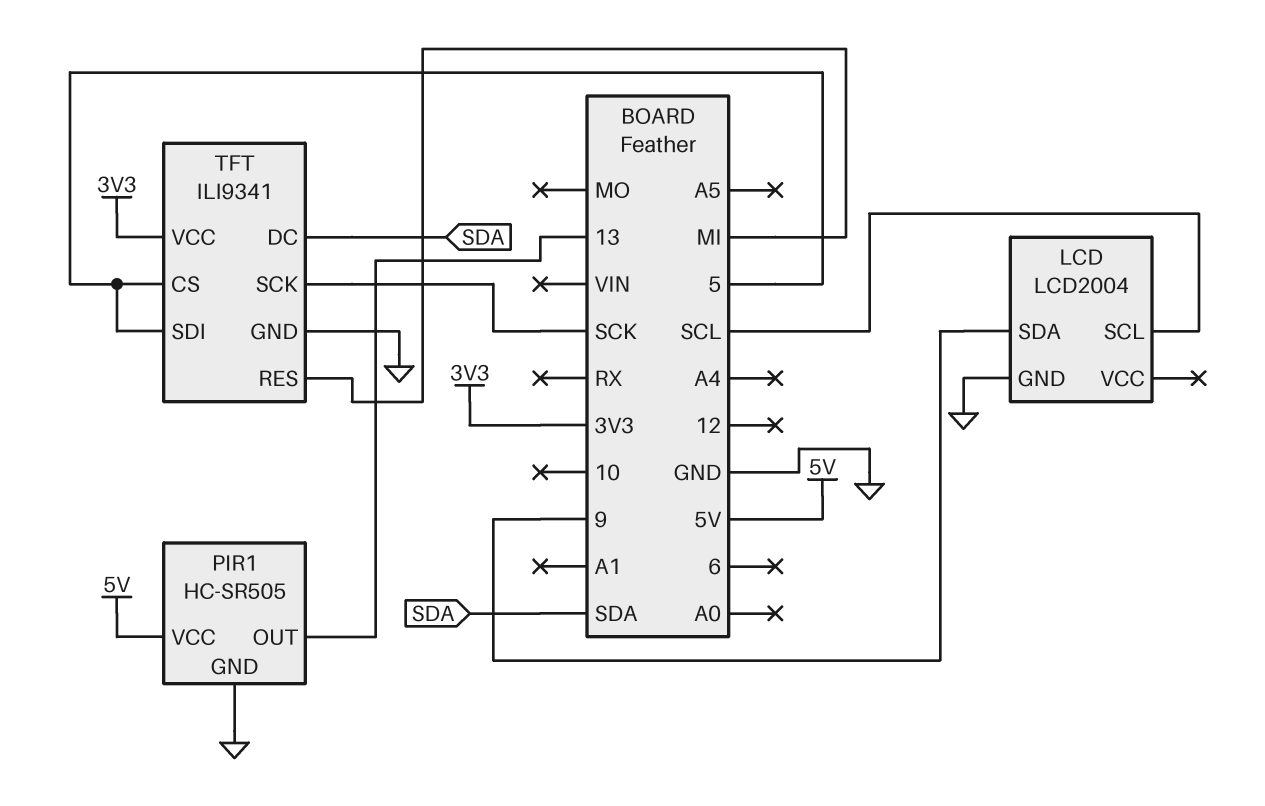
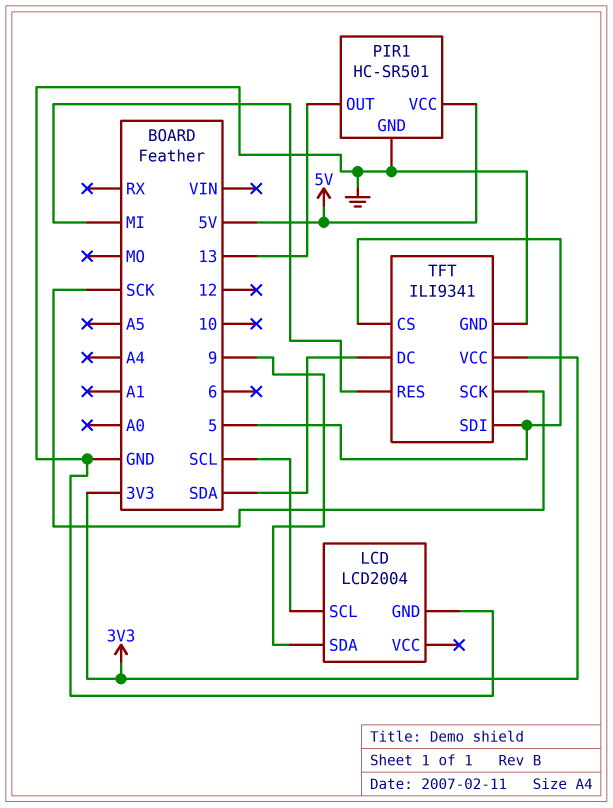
PIR1: HC-SR505 -> HC-SR501

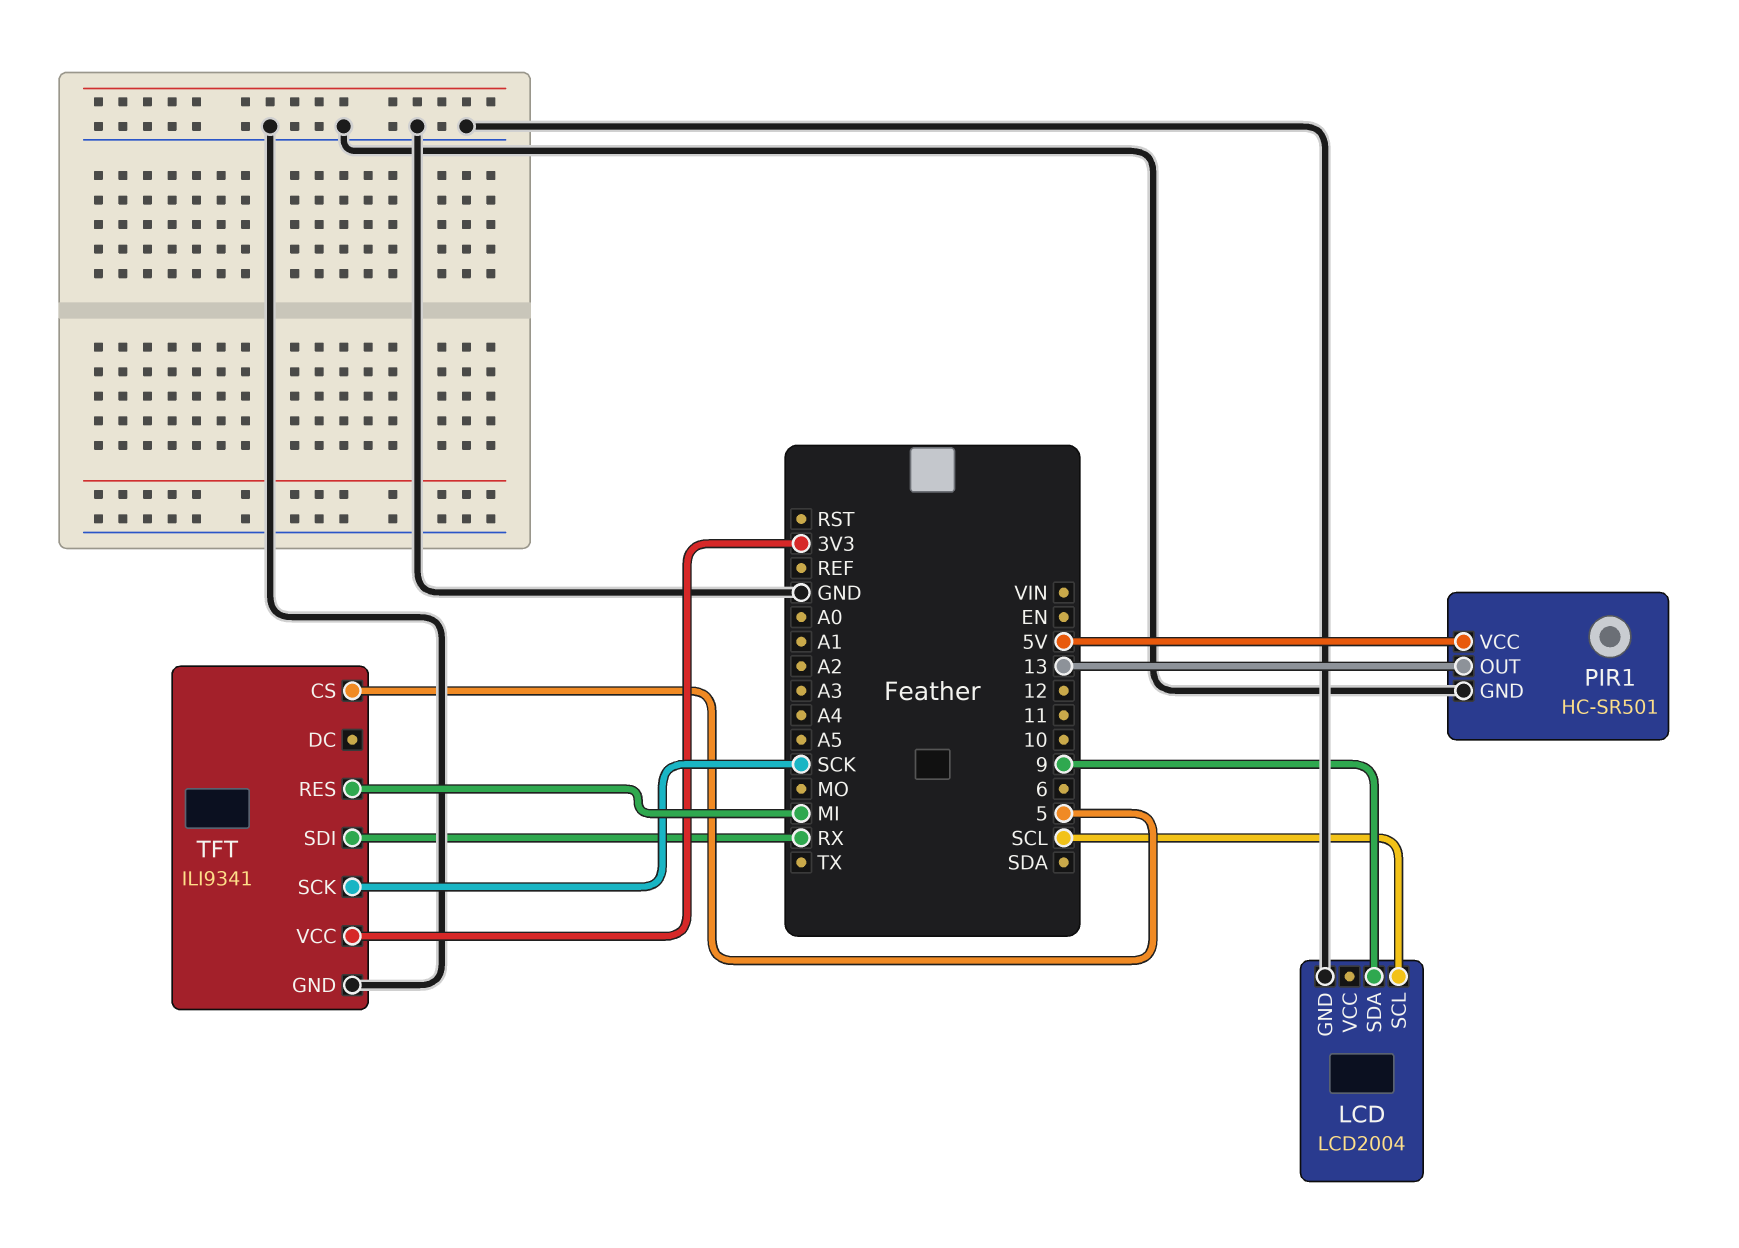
TFT pin DC: SDA -> none
TFT pin SDI: 5 -> RX

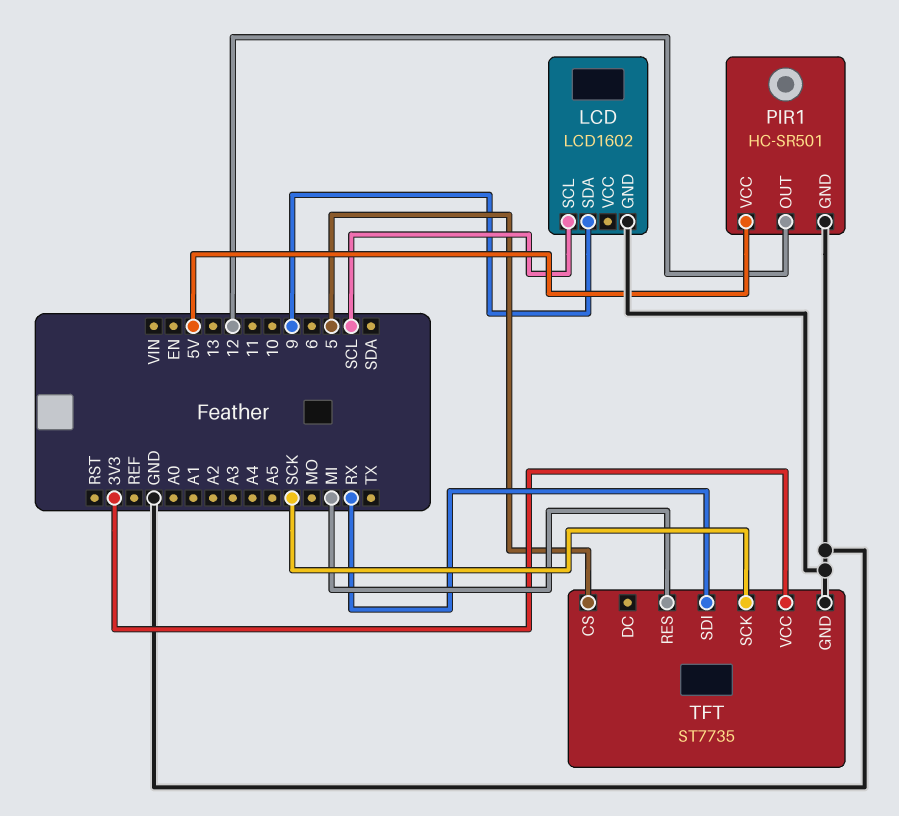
LCD: LCD2004 -> LCD1602
PIR1 pin OUT: 13 -> 12
TFT: ILI9341 -> ST7735

